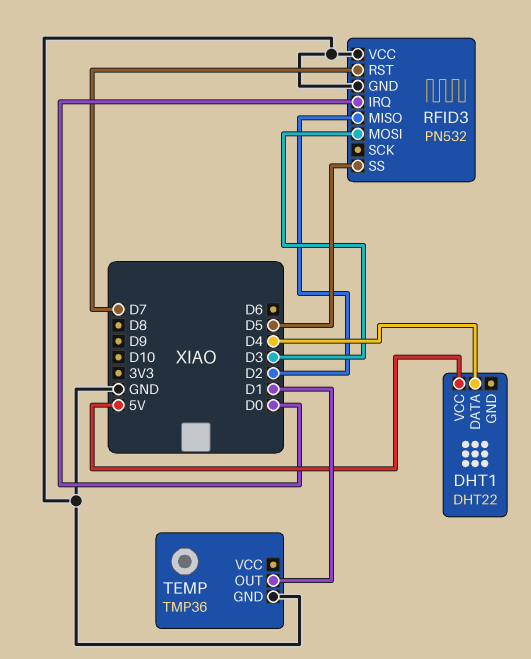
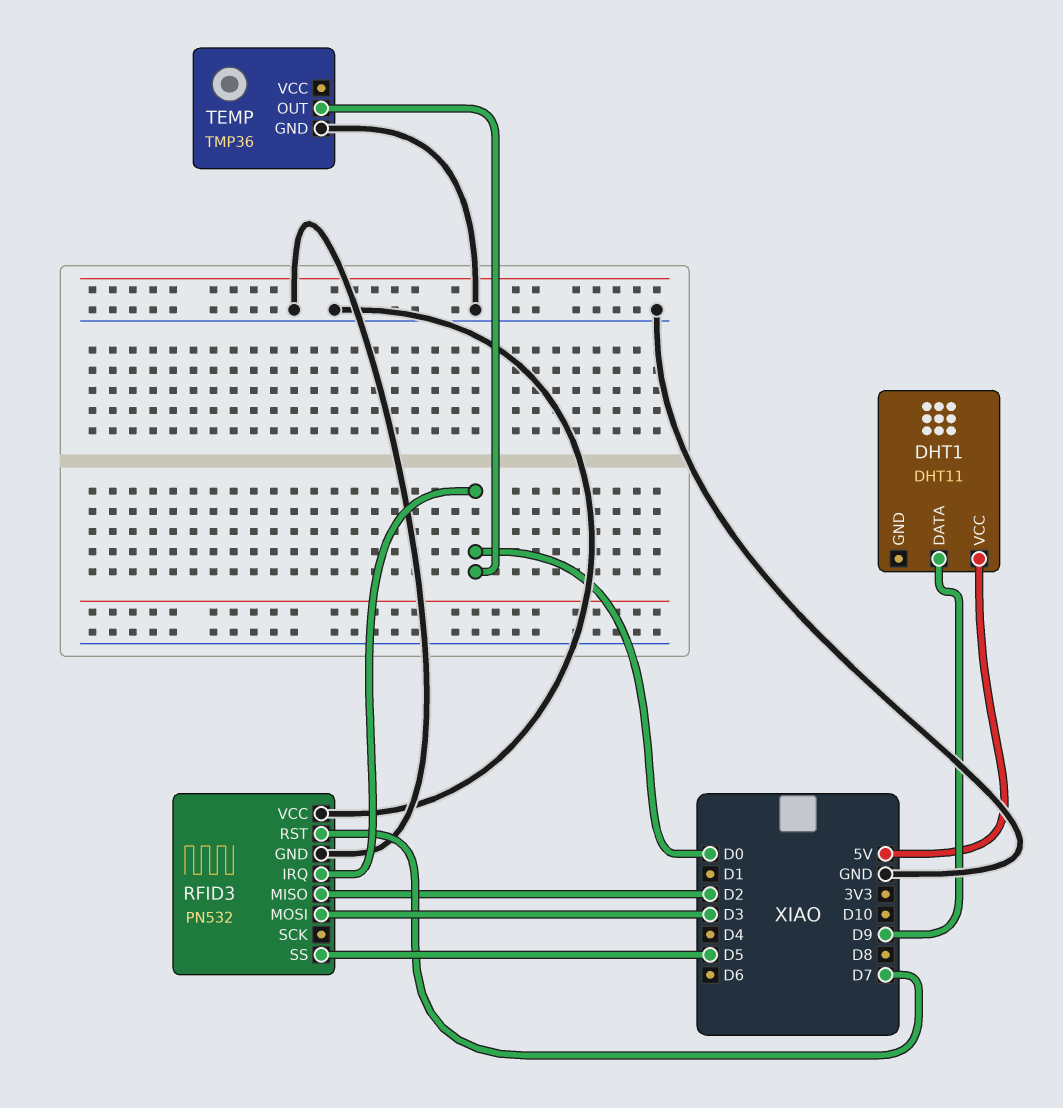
DHT1: DHT22 -> DHT11
DHT1 pin DATA: D4 -> D9
TEMP pin OUT: D1 -> D0

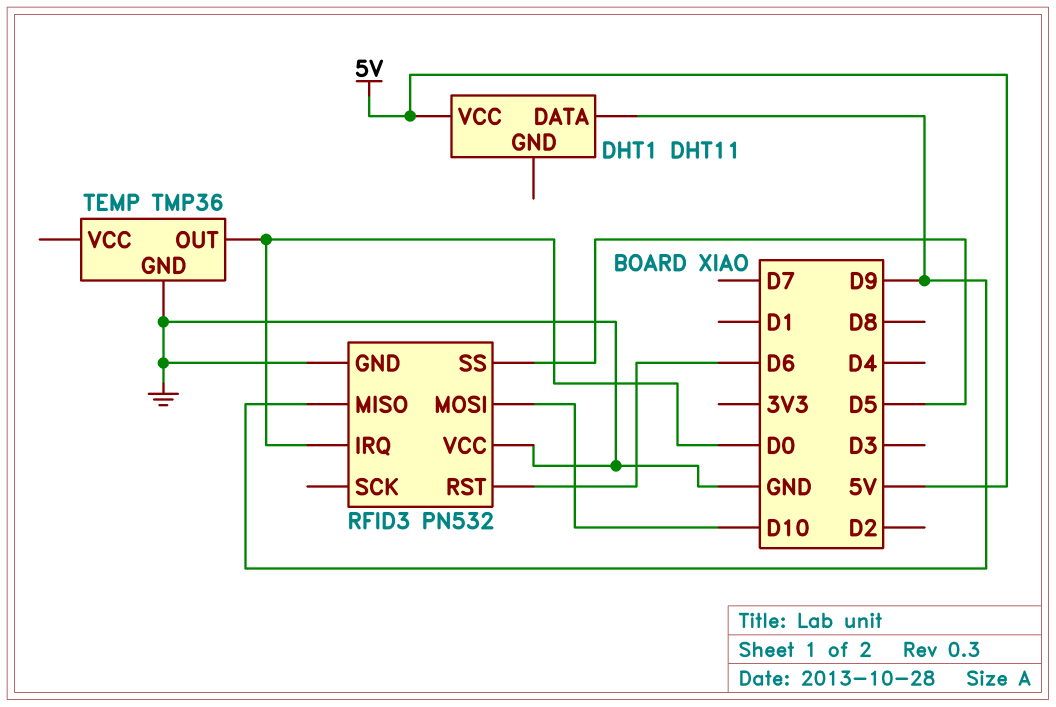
RFID3 pin MISO: D2 -> D9
RFID3 pin MOSI: D3 -> D10
RFID3 pin RST: D7 -> D6

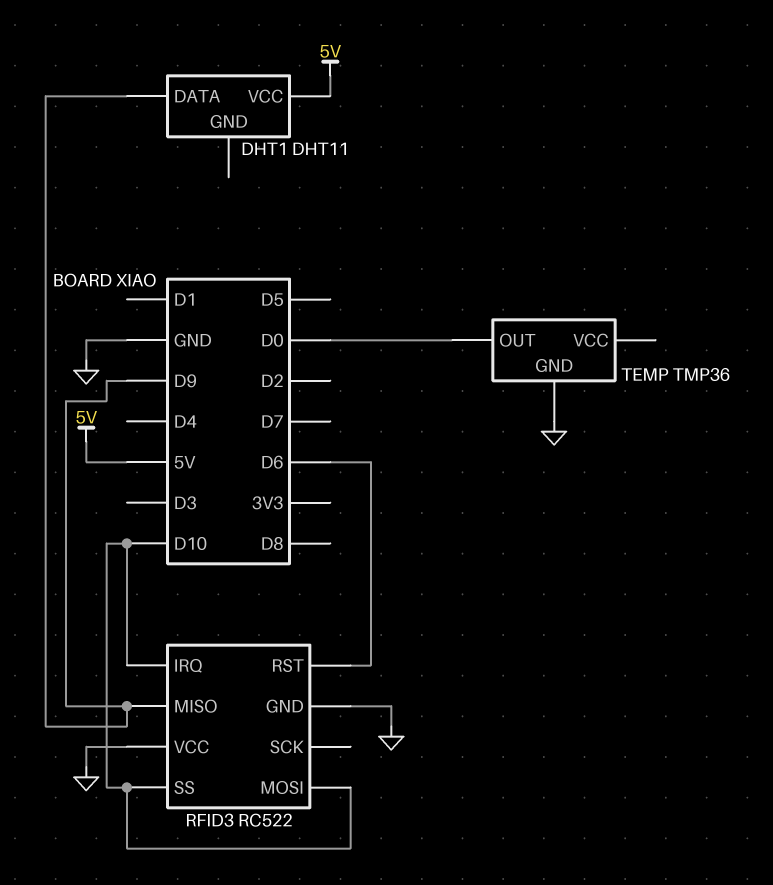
RFID3: PN532 -> RC522
RFID3 pin IRQ: D0 -> D10
RFID3 pin SS: D5 -> D10

